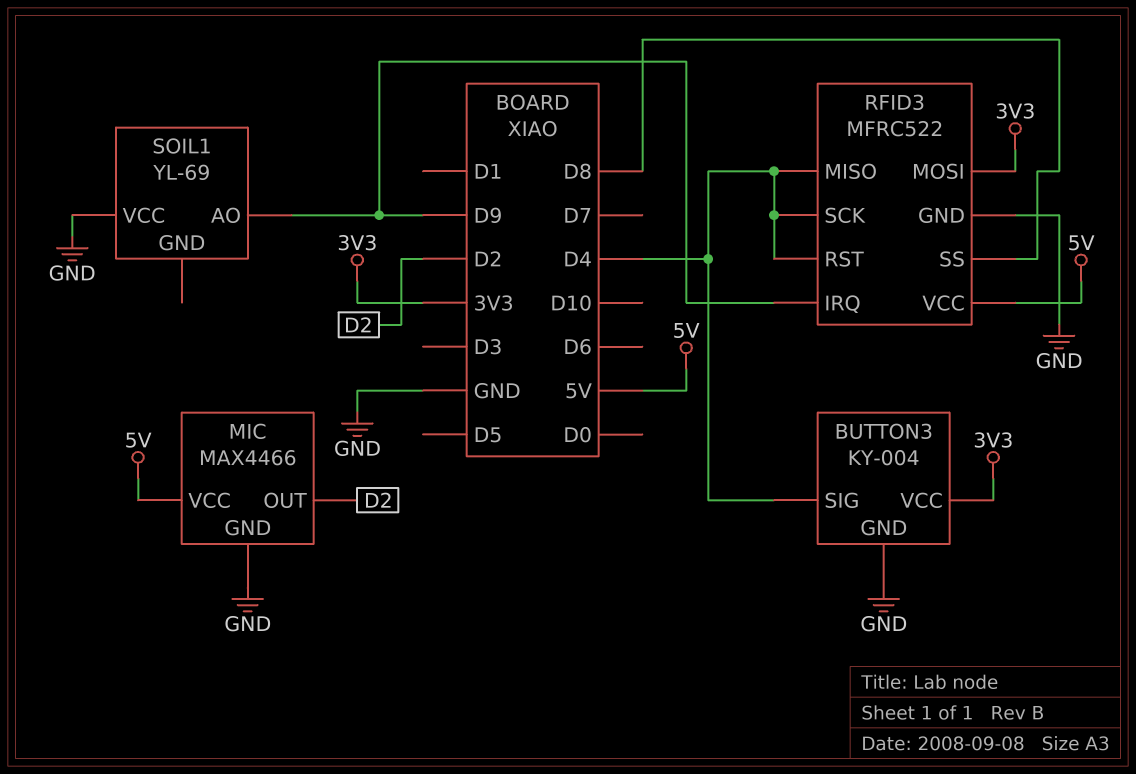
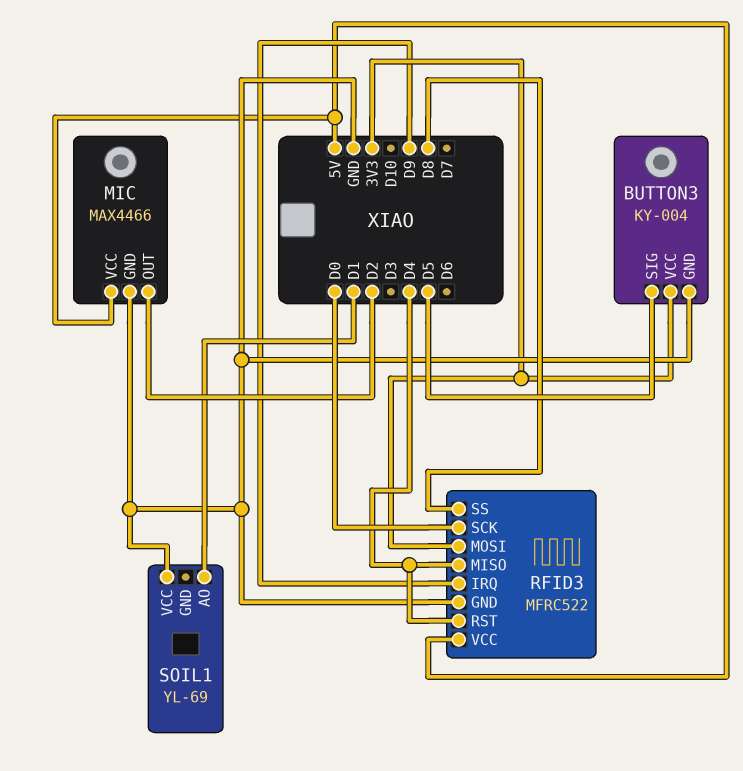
BUTTON3 pin SIG: D4 -> D5
RFID3 pin SCK: D4 -> D0
SOIL1 pin AO: D9 -> D1

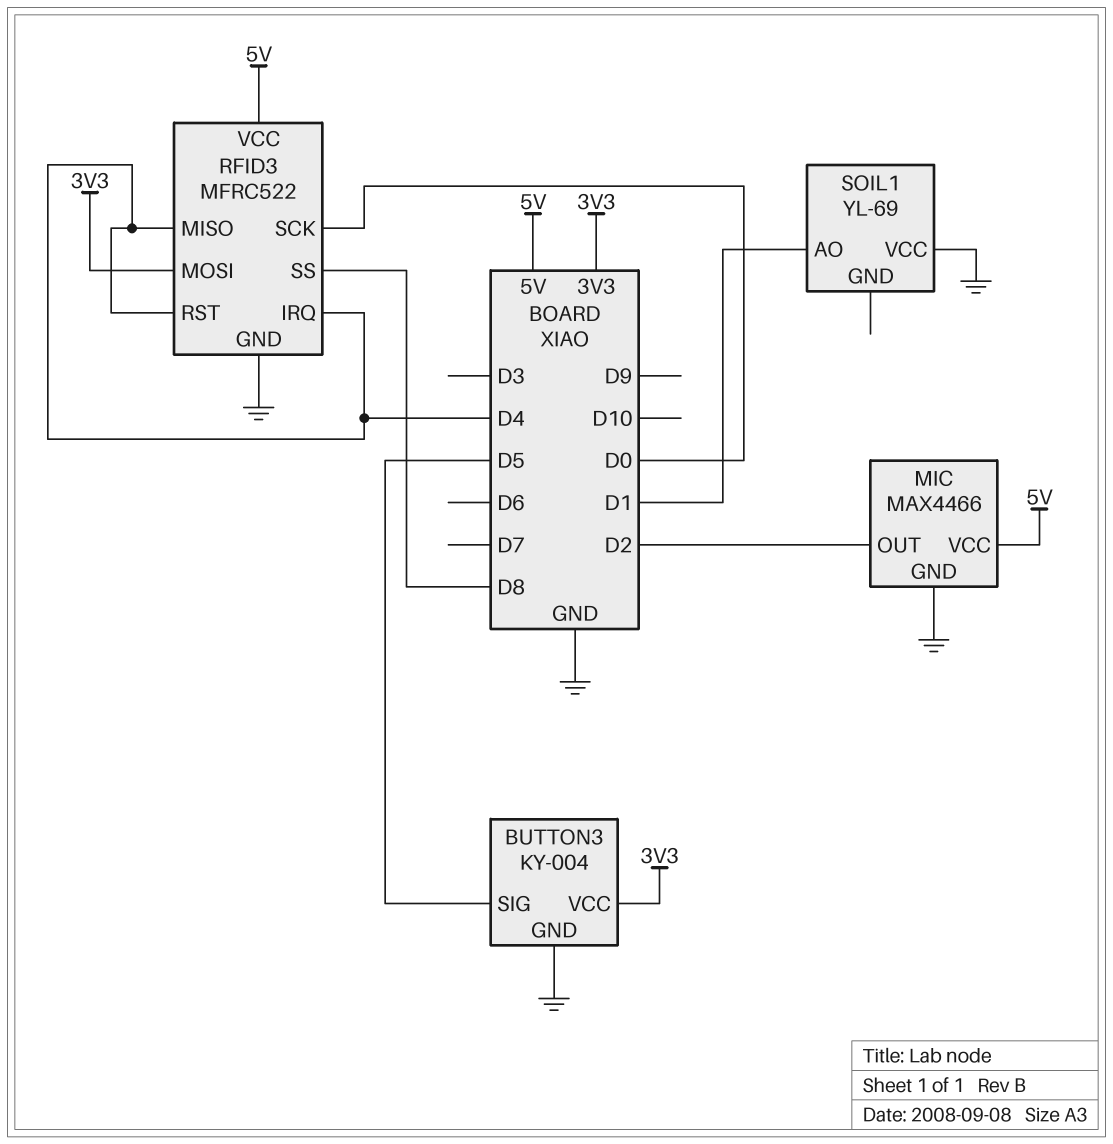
RFID3 pin IRQ: D9 -> D4

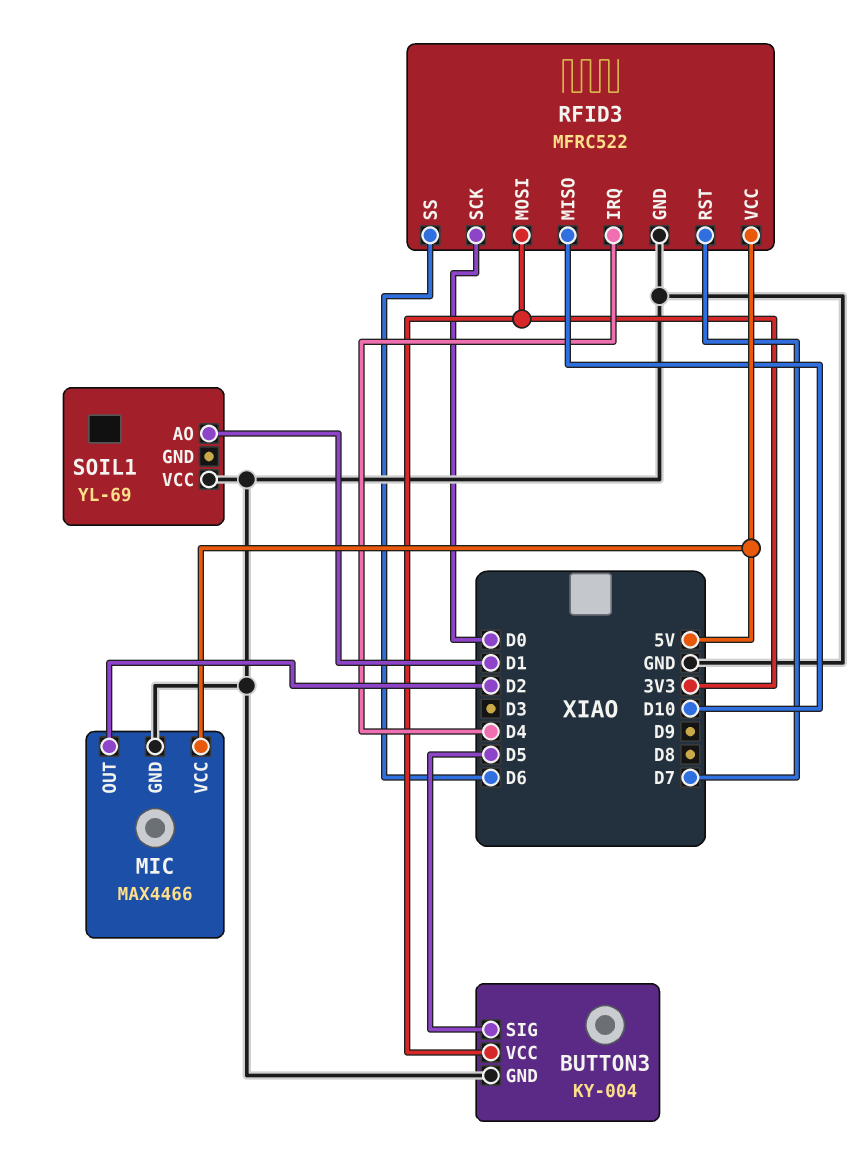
RFID3 pin MISO: D4 -> D10
RFID3 pin RST: D4 -> D7
RFID3 pin SS: D8 -> D6

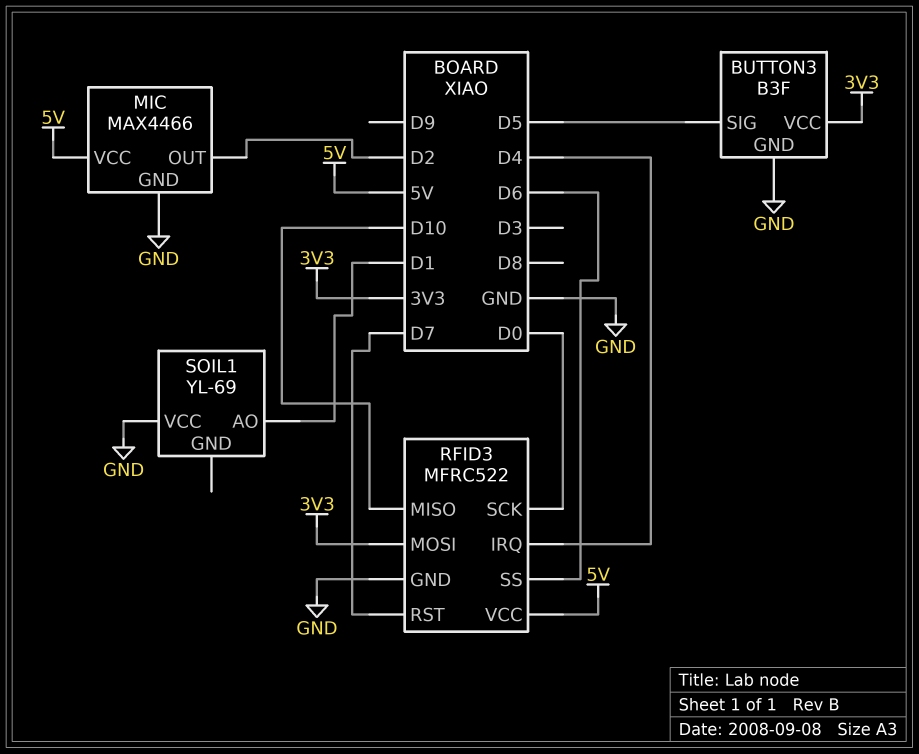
BUTTON3: KY-004 -> B3F

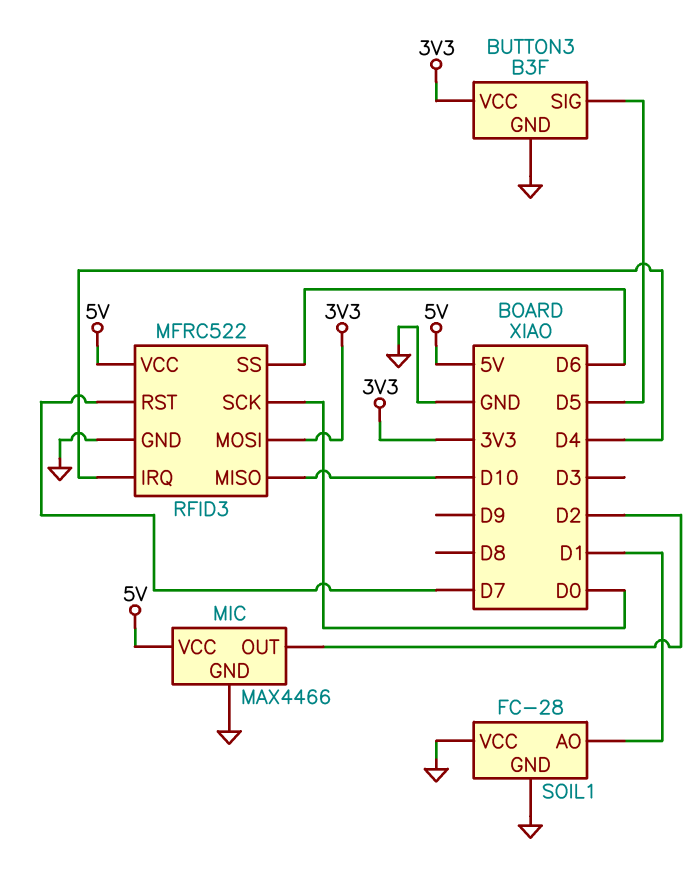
SOIL1: YL-69 -> FC-28
SOIL1 pin GND: none -> GND

